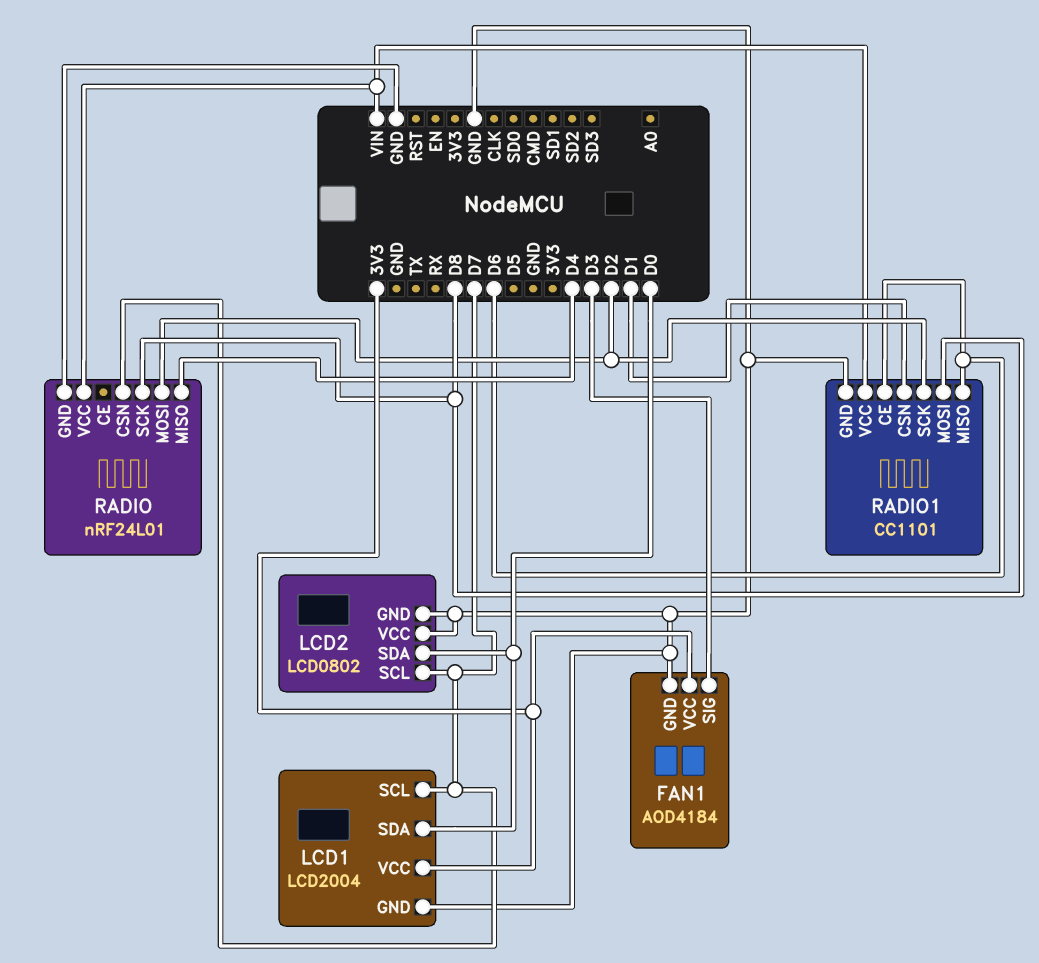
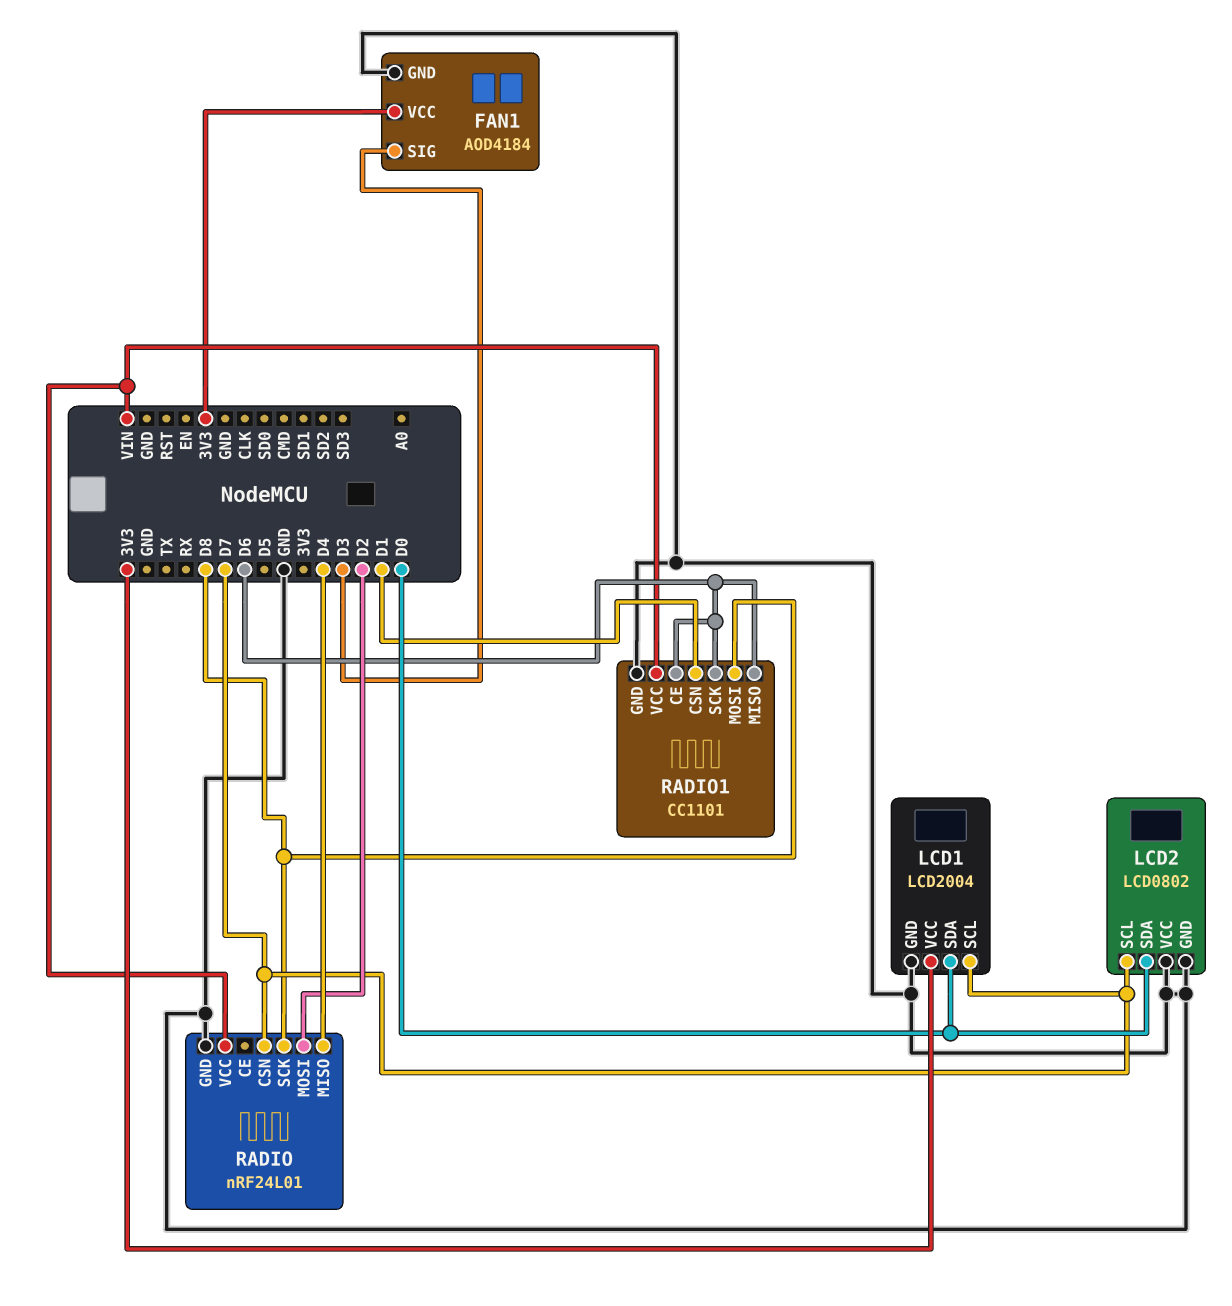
RADIO1 pin SCK: D2 -> D6

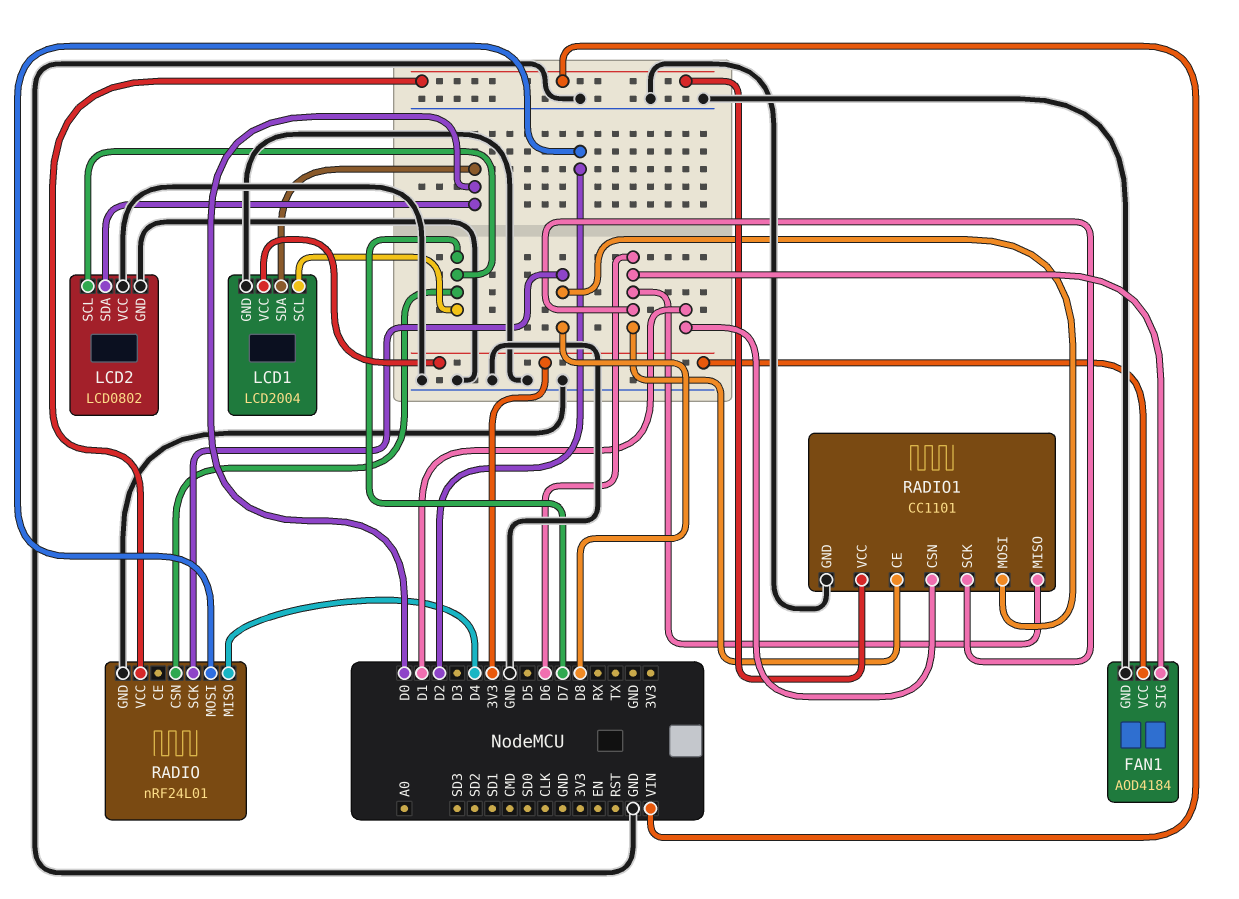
FAN1 pin SIG: D3 -> D6

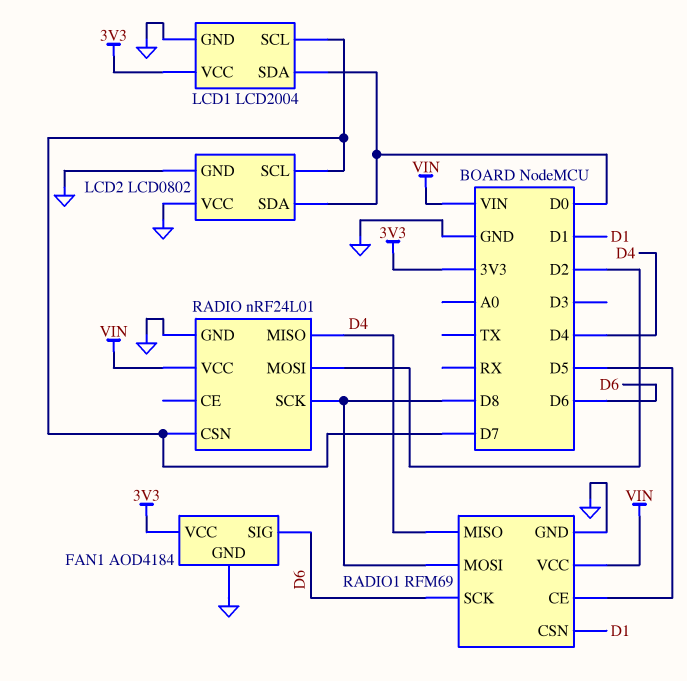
RADIO1: CC1101 -> RFM69
RADIO1 pin CE: D6 -> D5
RADIO1 pin MISO: D6 -> D4

